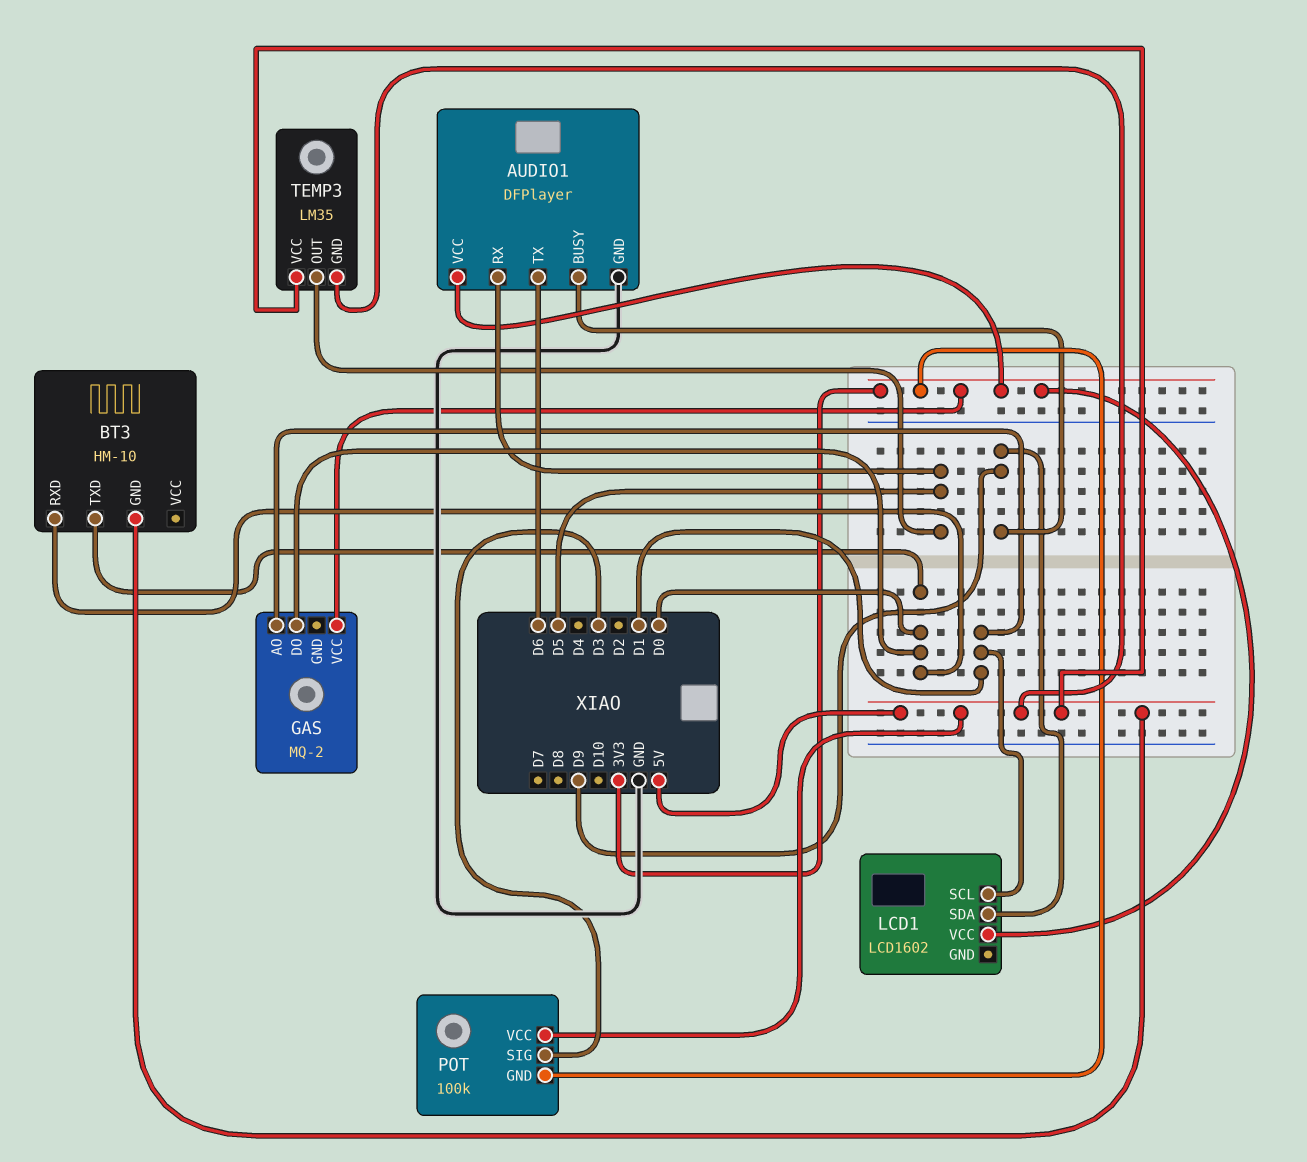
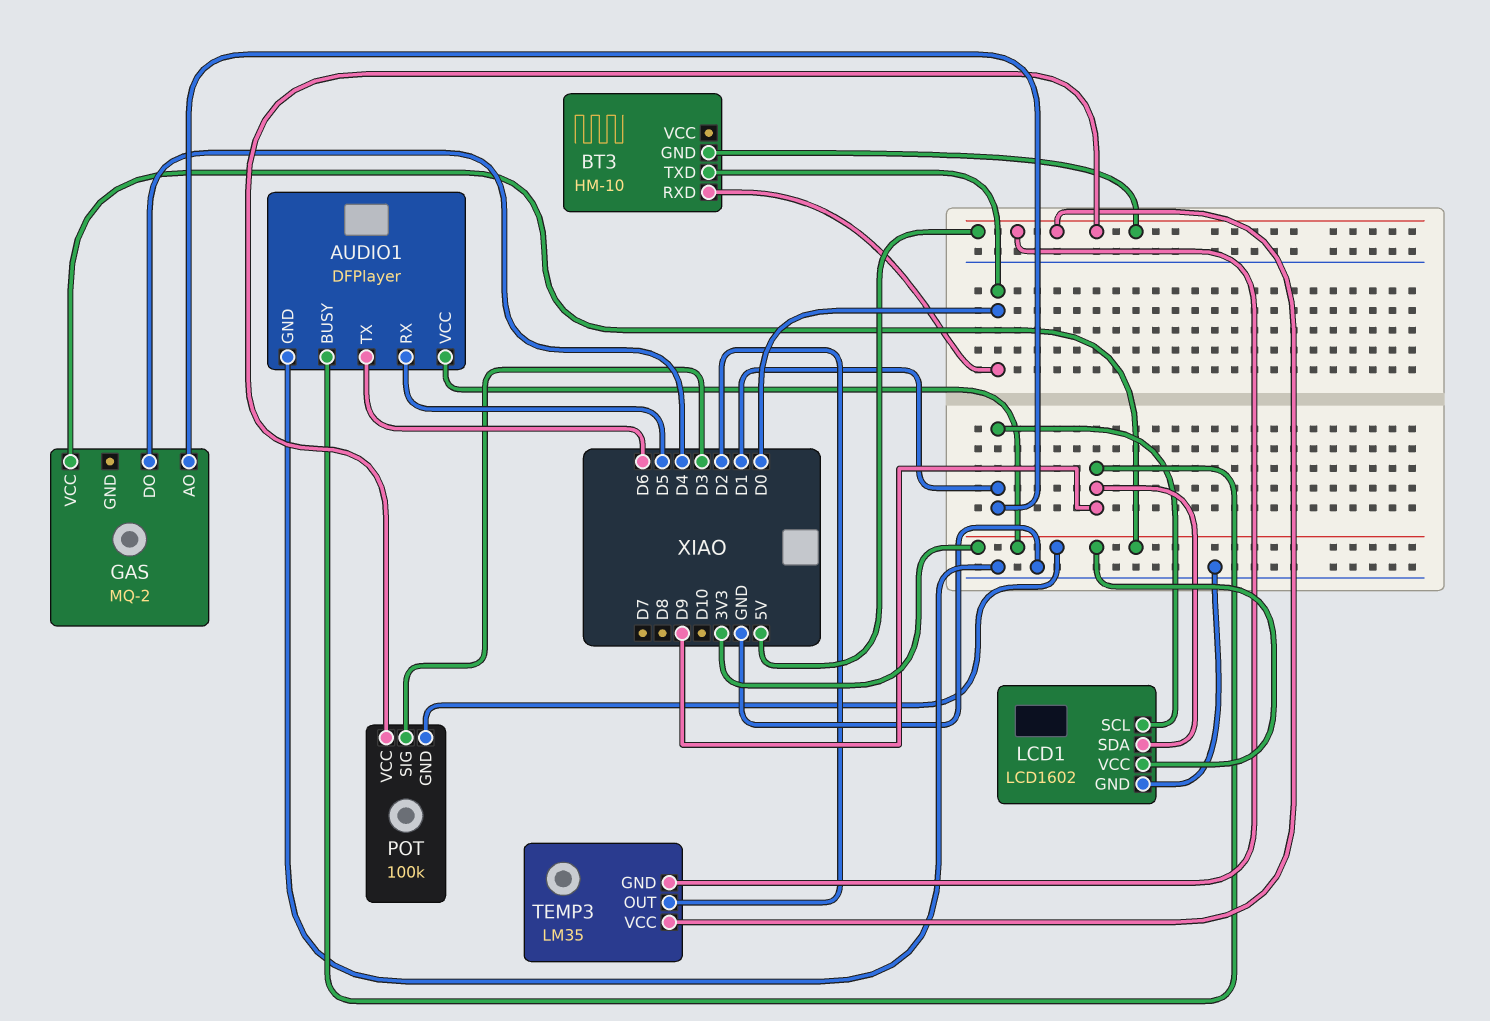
GAS pin DO: D0 -> D4
LCD1 pin GND: none -> GND
TEMP3 pin OUT: D5 -> D2

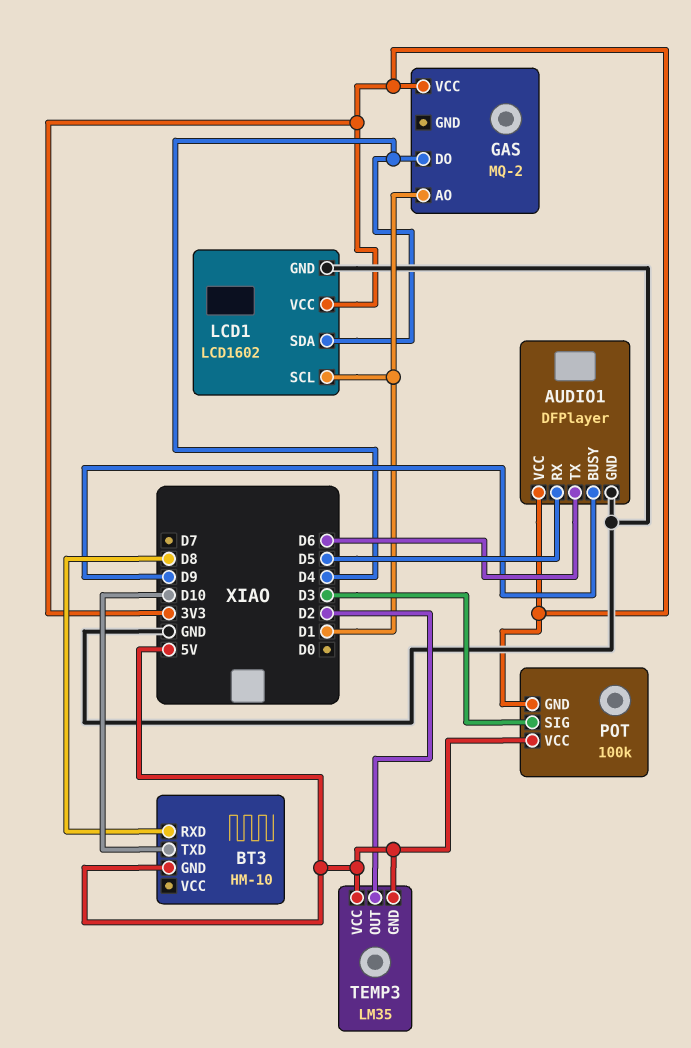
BT3 pin RXD: D0 -> D8
BT3 pin TXD: D0 -> D10
LCD1 pin SDA: D9 -> D4

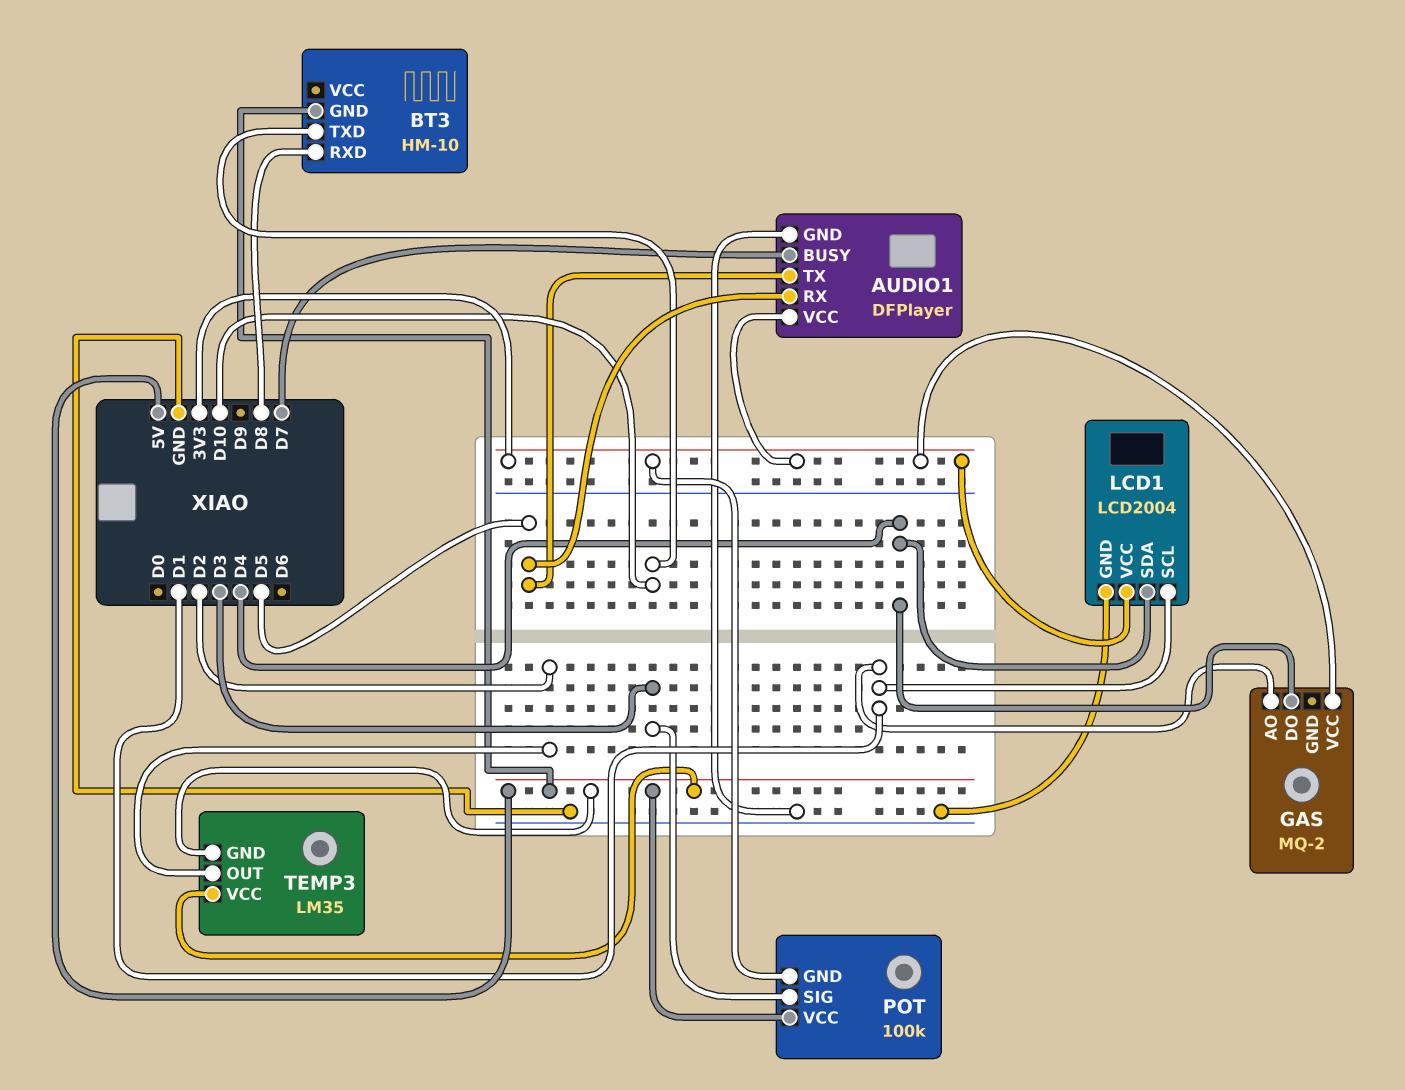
AUDIO1 pin BUSY: D9 -> D7
AUDIO1 pin TX: D6 -> D5
LCD1: LCD1602 -> LCD2004

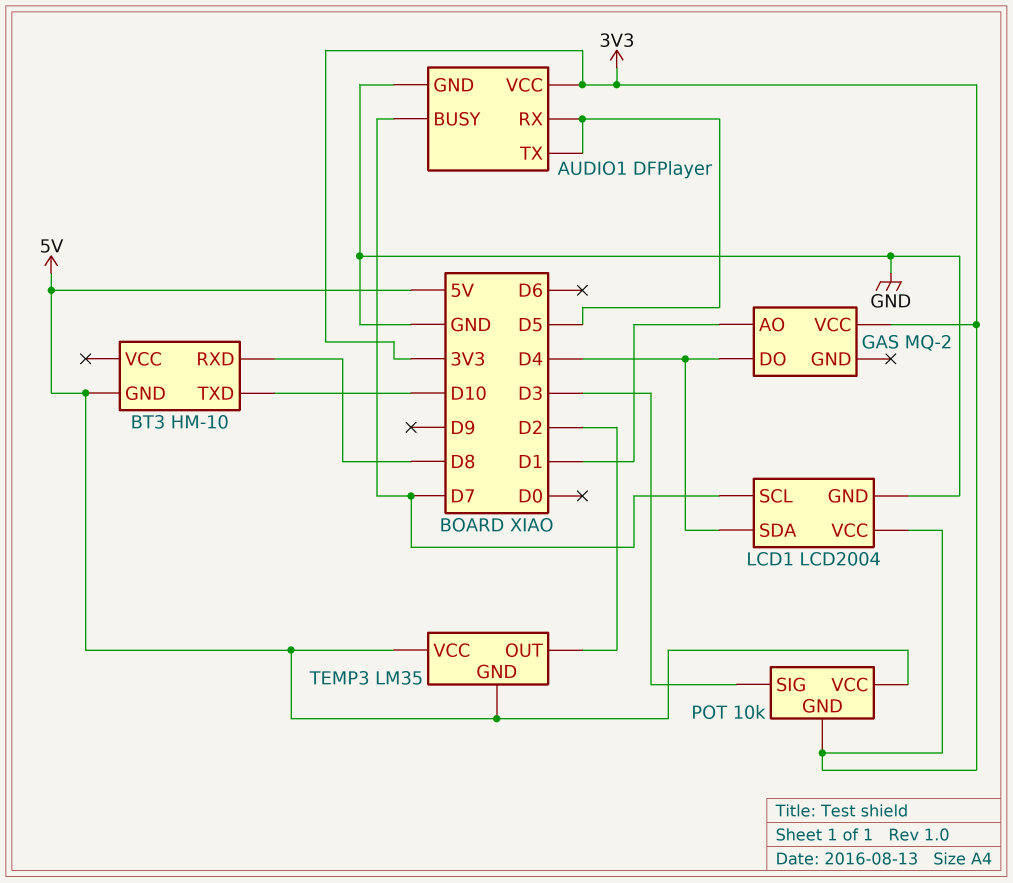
LCD1 pin SCL: D1 -> D7
POT: 100k -> 10k

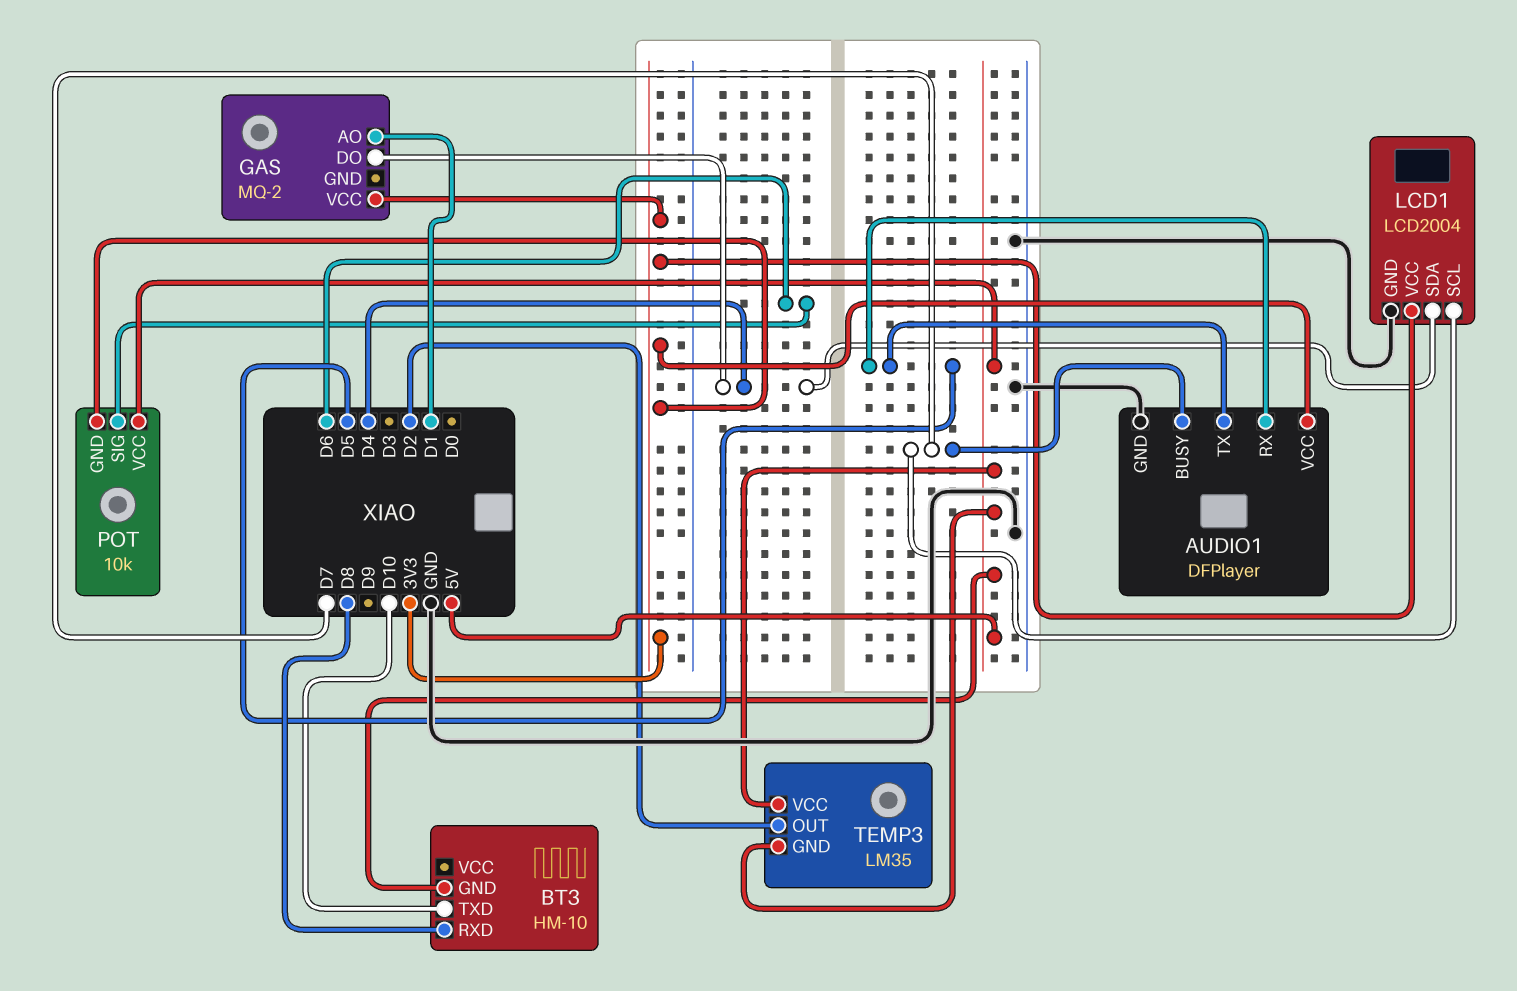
POT pin SIG: D3 -> D6

